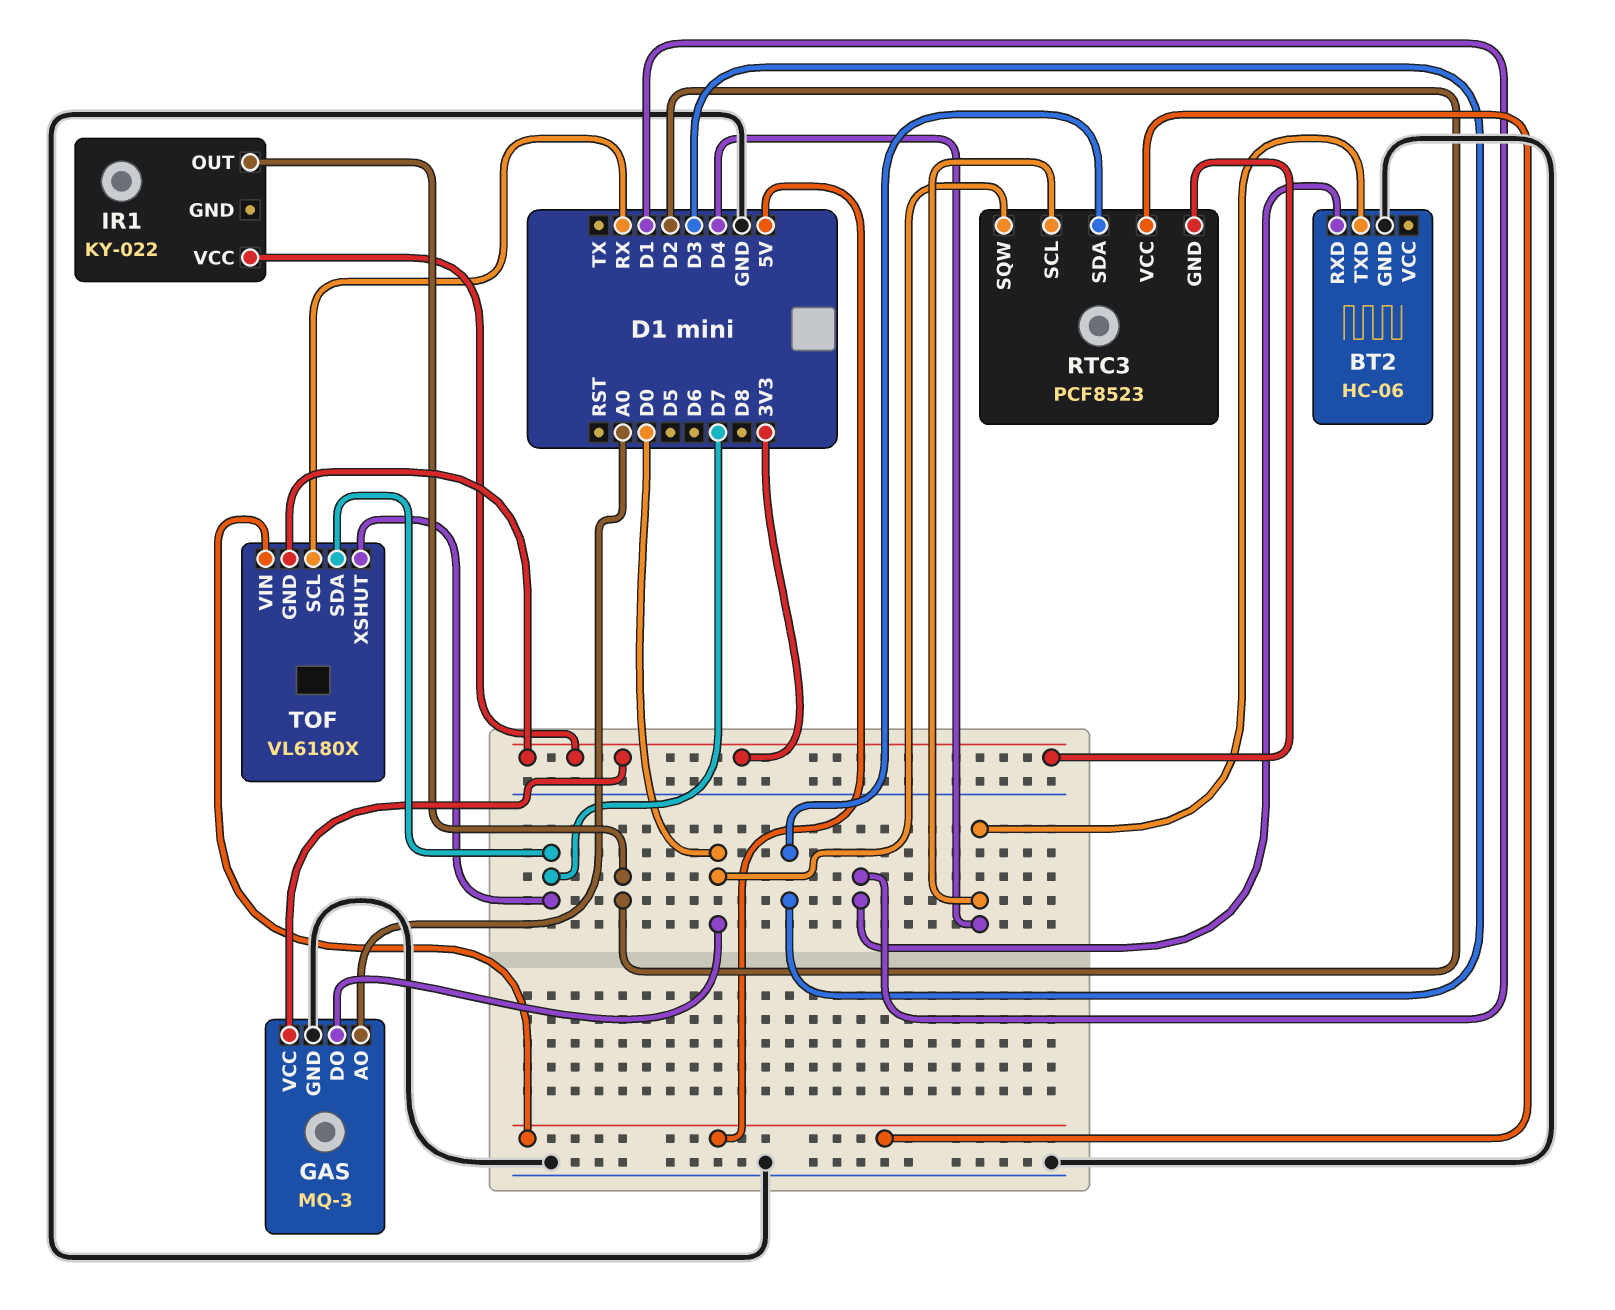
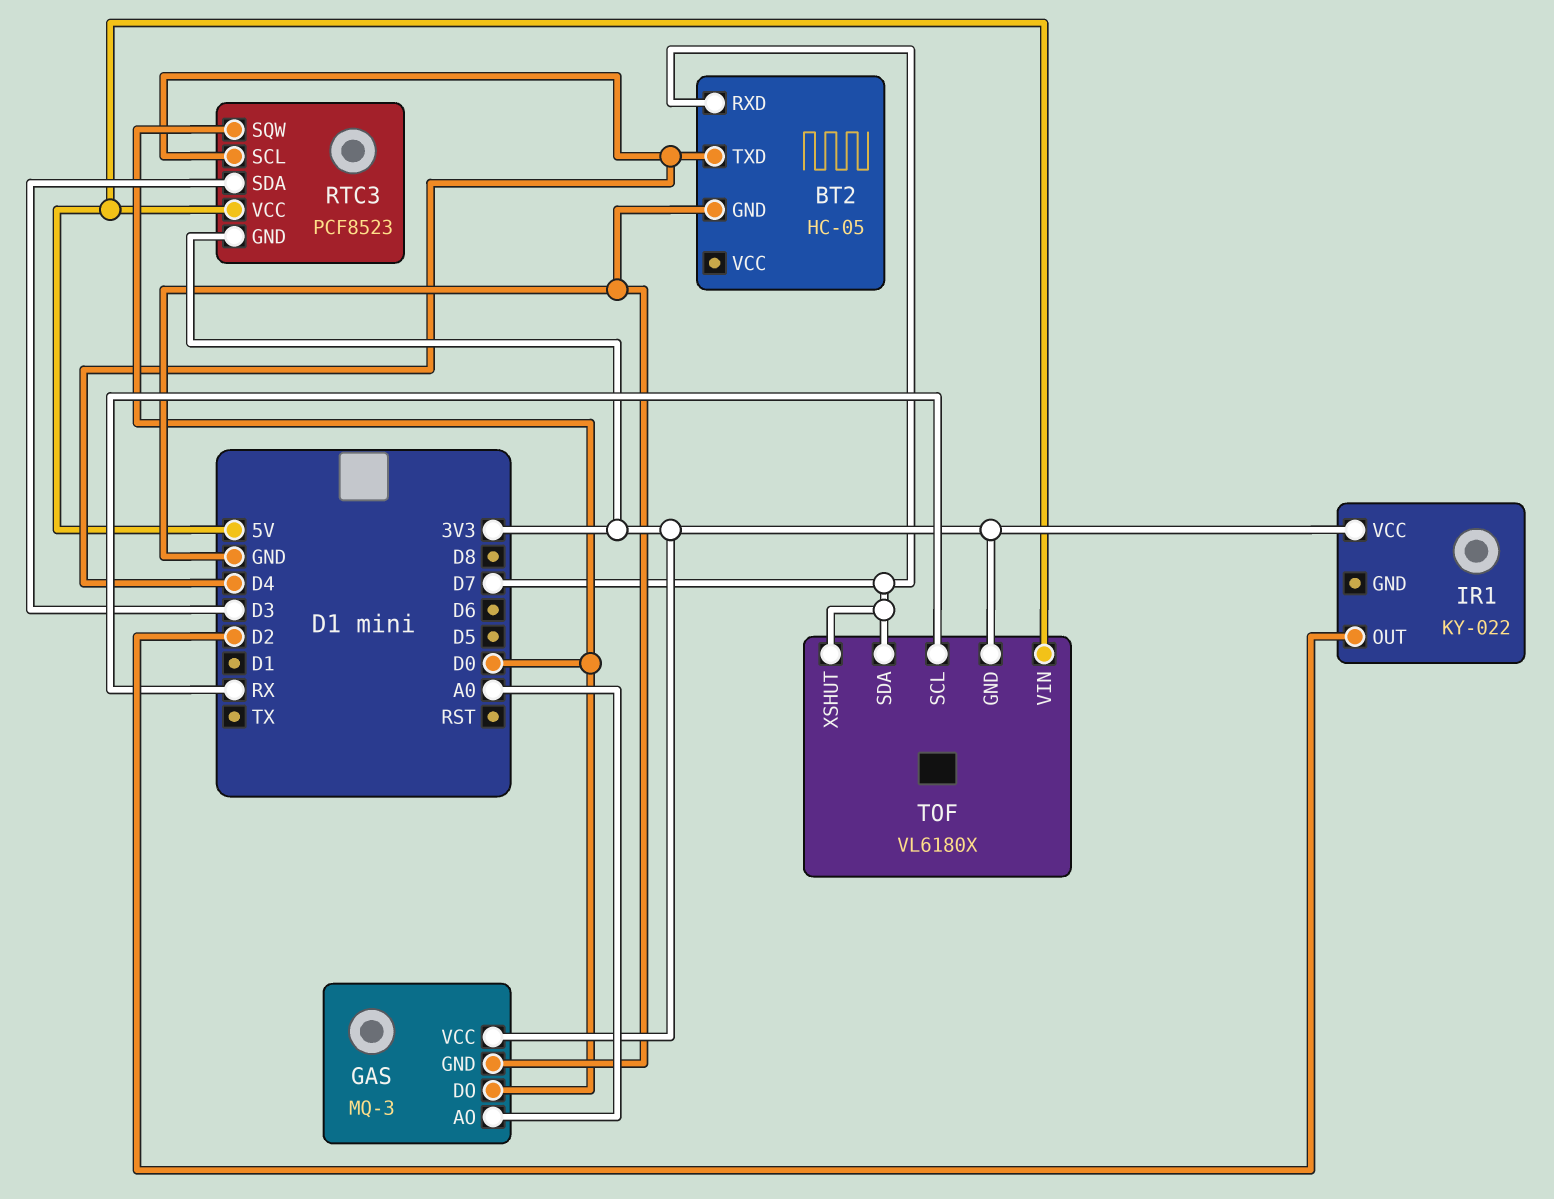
BT2: HC-06 -> HC-05
BT2 pin RXD: D1 -> D7

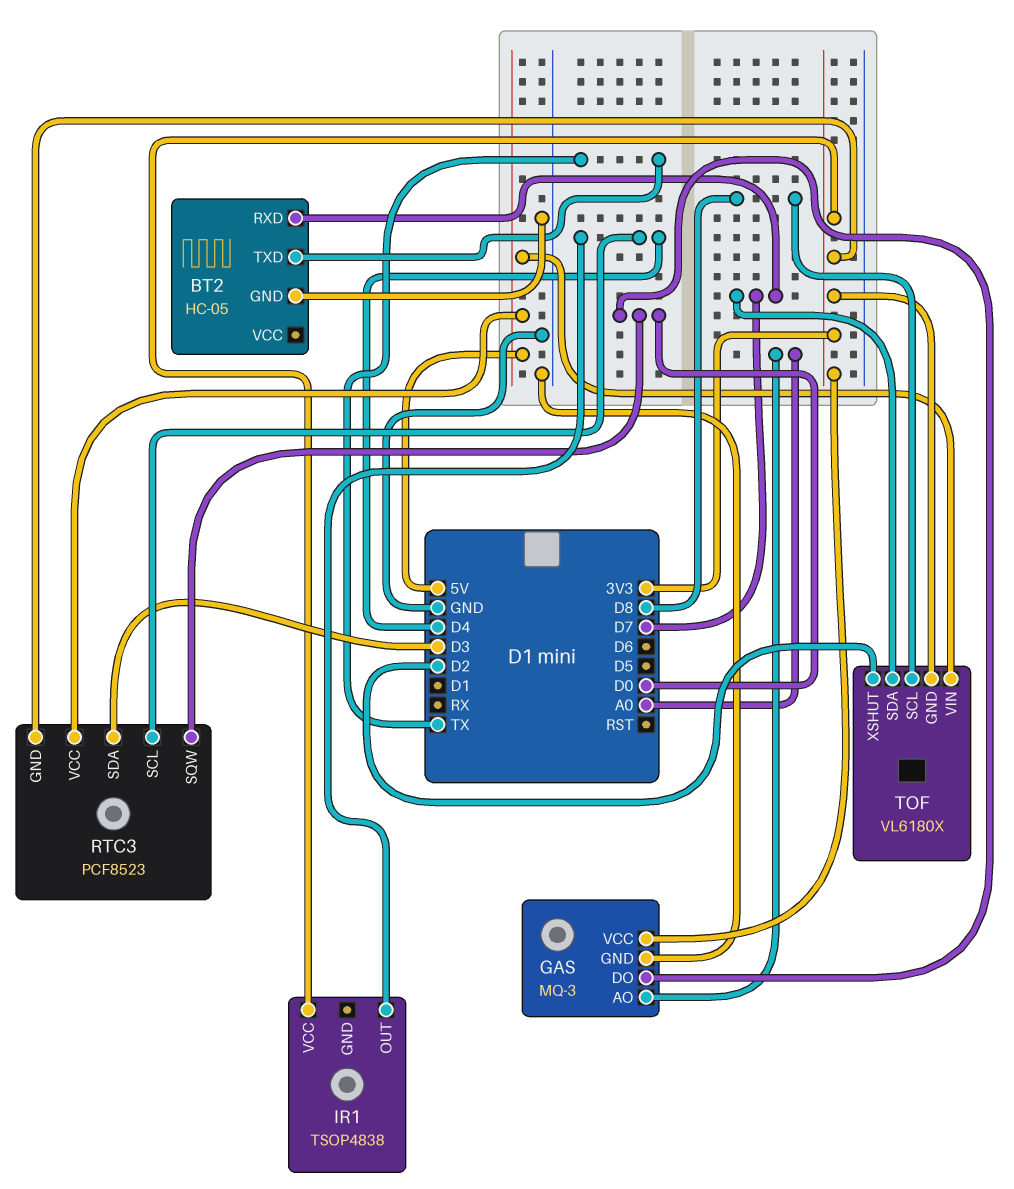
BT2 pin TXD: D4 -> TX
IR1: KY-022 -> TSOP4838
IR1 pin OUT: D2 -> D4
TOF pin SCL: RX -> D8
TOF pin XSHUT: D7 -> D2

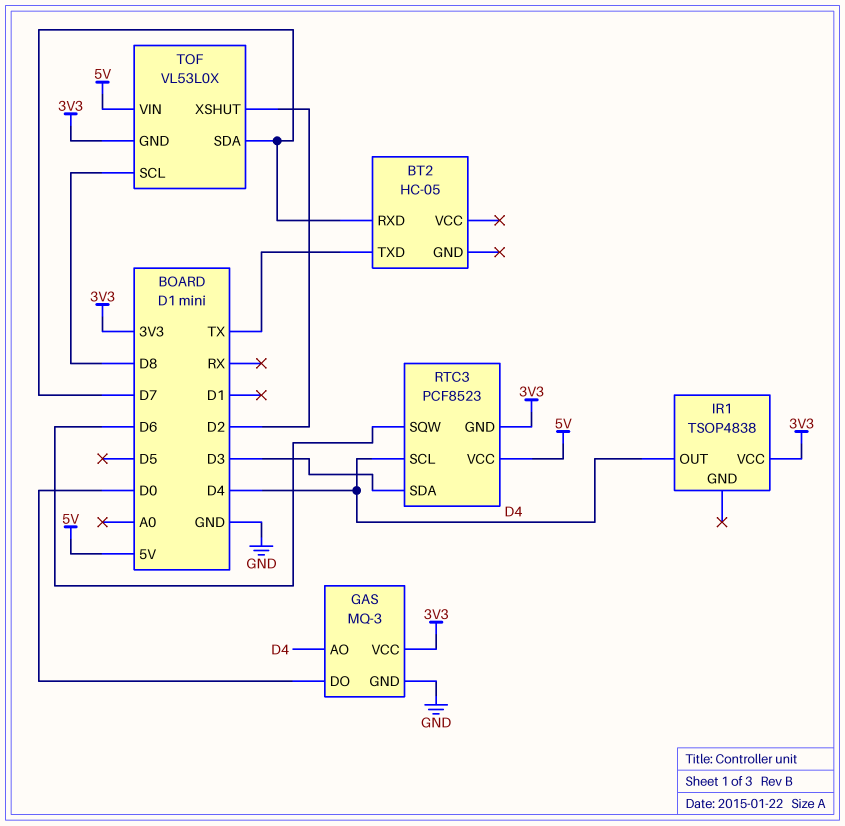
BT2 pin GND: GND -> none
GAS pin AO: A0 -> D4
RTC3 pin SQW: D0 -> D6
TOF: VL6180X -> VL53L0X

